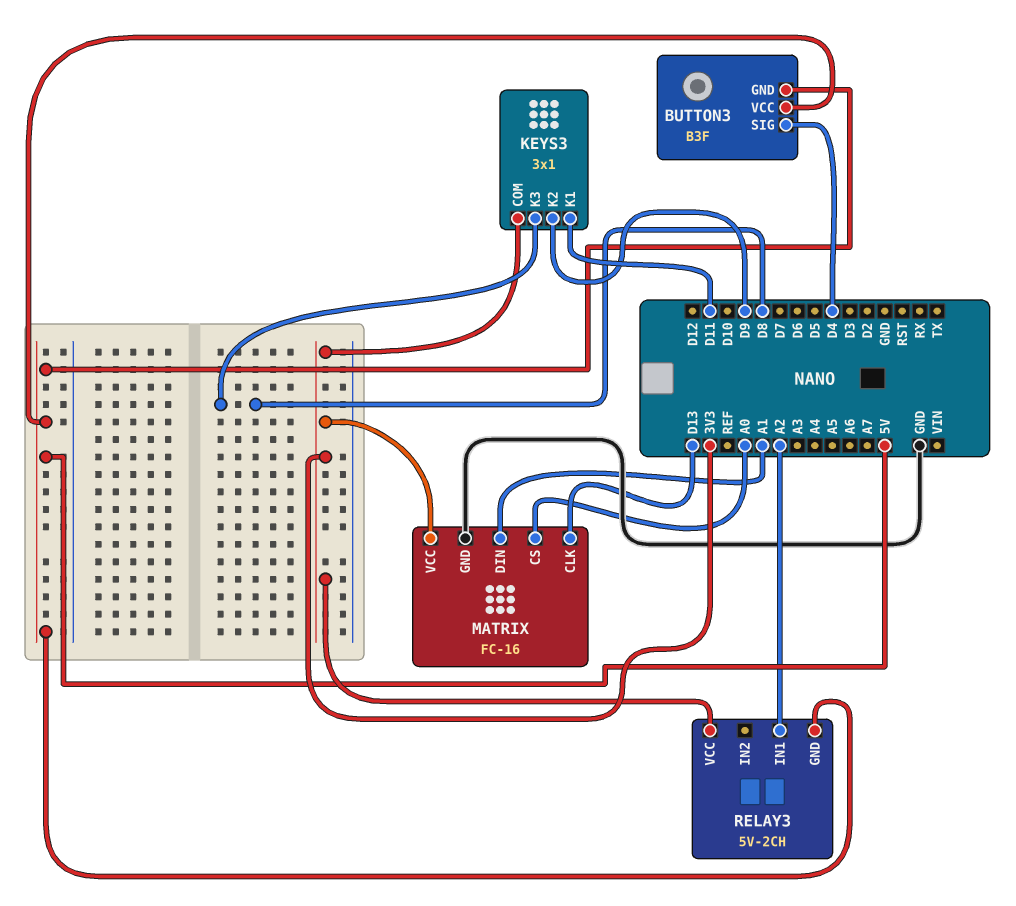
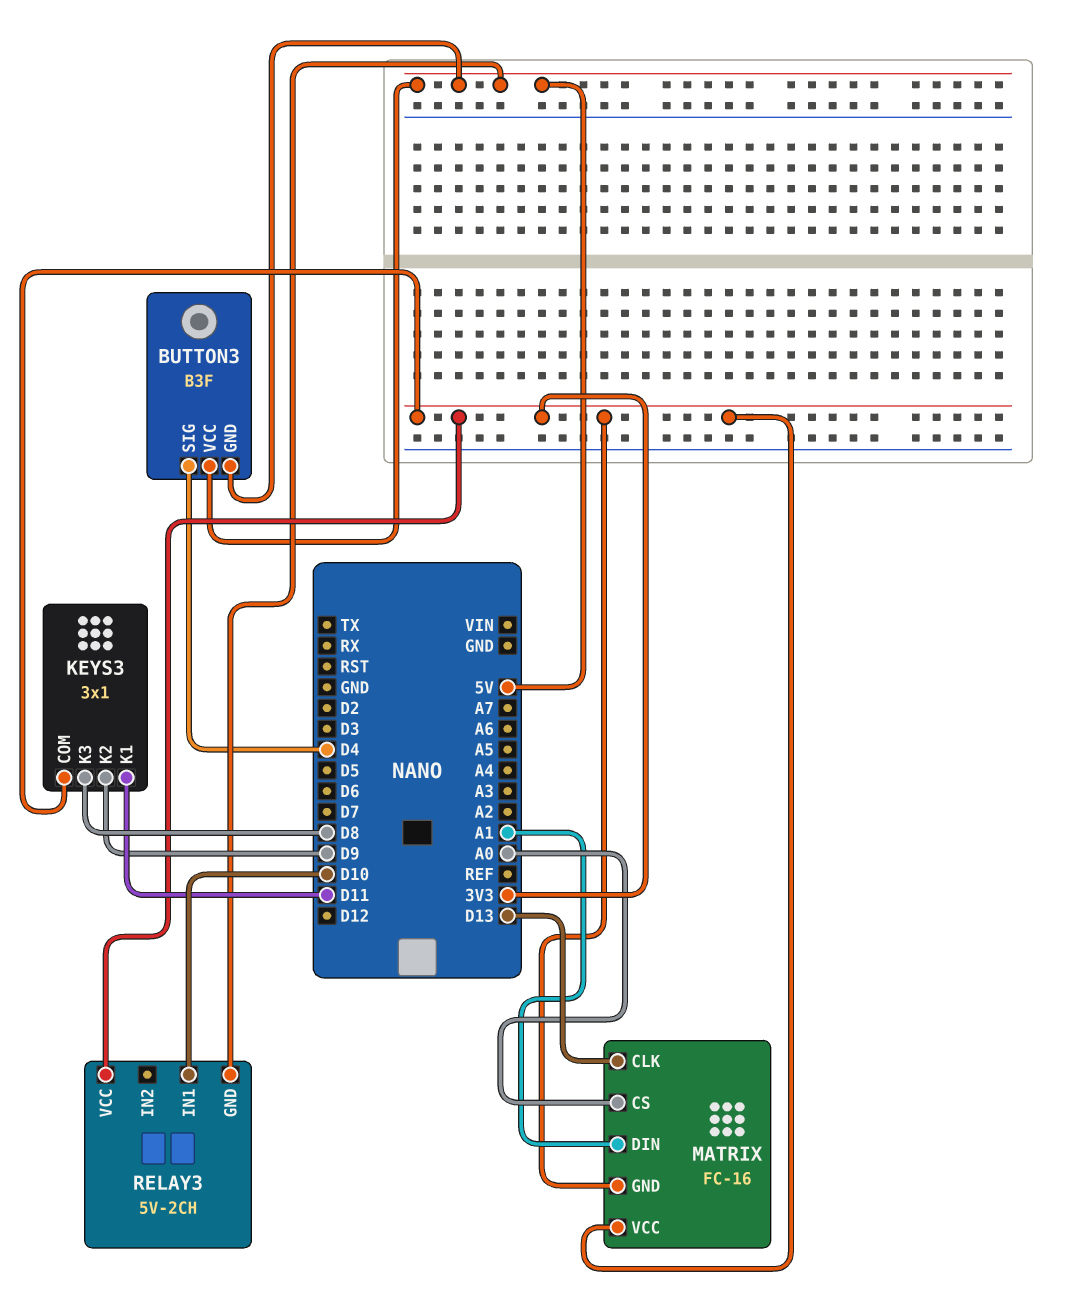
MATRIX pin GND: GND -> 3V3
RELAY3 pin IN1: A2 -> D10

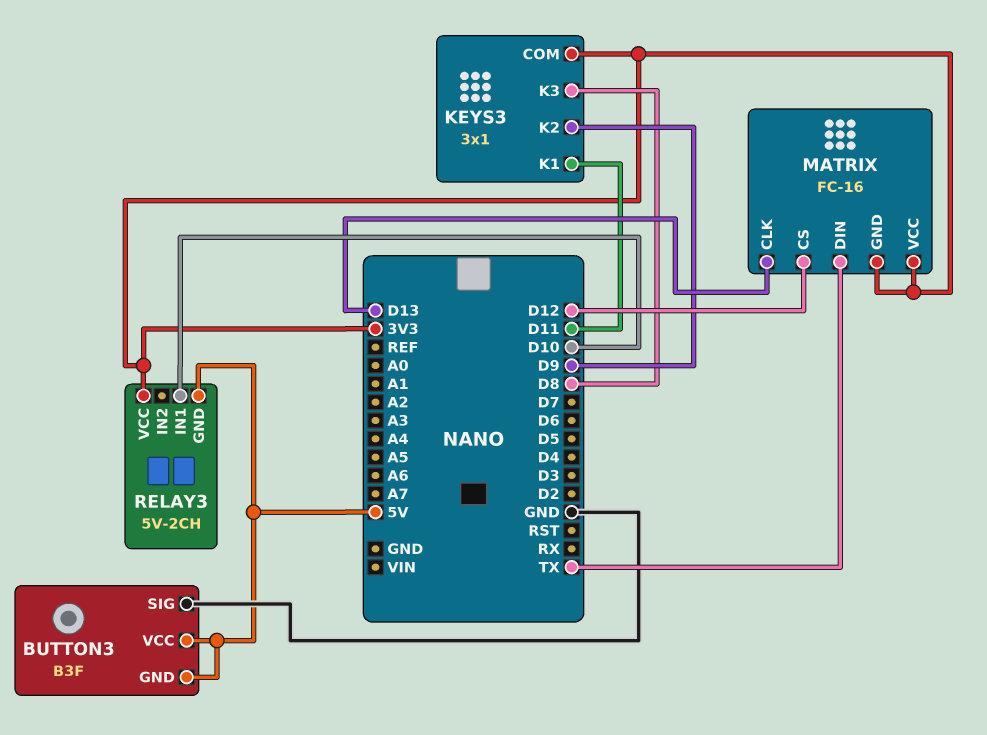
BUTTON3 pin SIG: D4 -> GND
MATRIX pin CS: A0 -> D12
MATRIX pin DIN: A1 -> TX

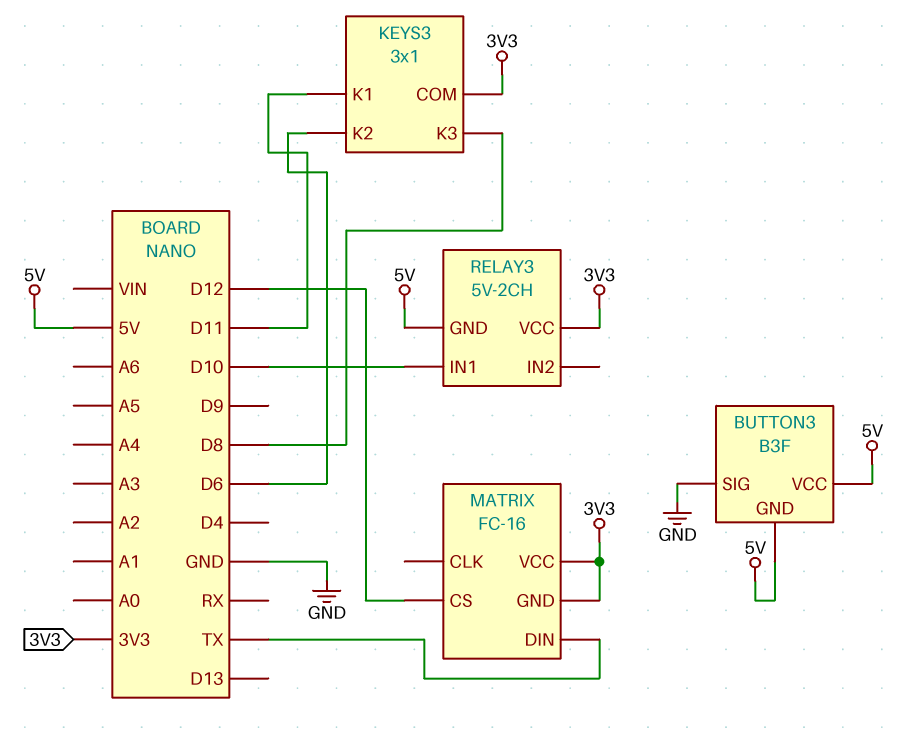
KEYS3 pin K2: D9 -> D6
MATRIX pin CLK: D13 -> none

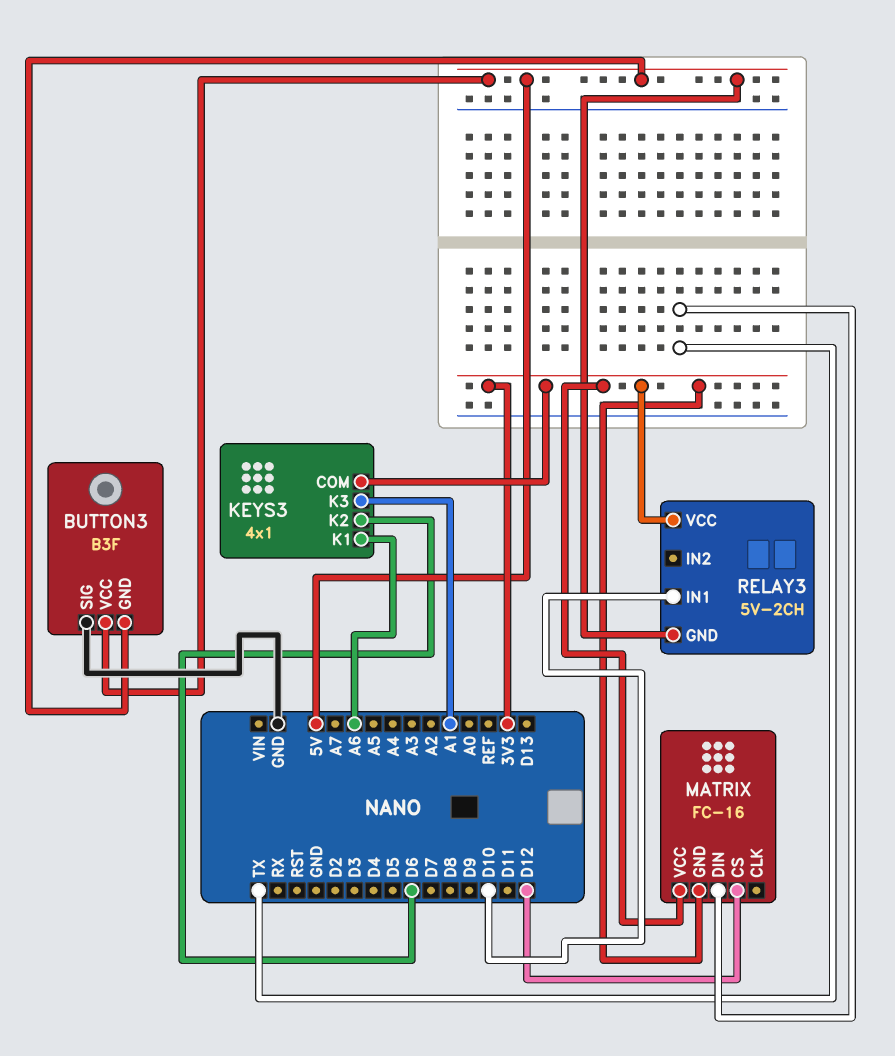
KEYS3: 3x1 -> 4x1
KEYS3 pin K1: D11 -> A6
KEYS3 pin K3: D8 -> A1

